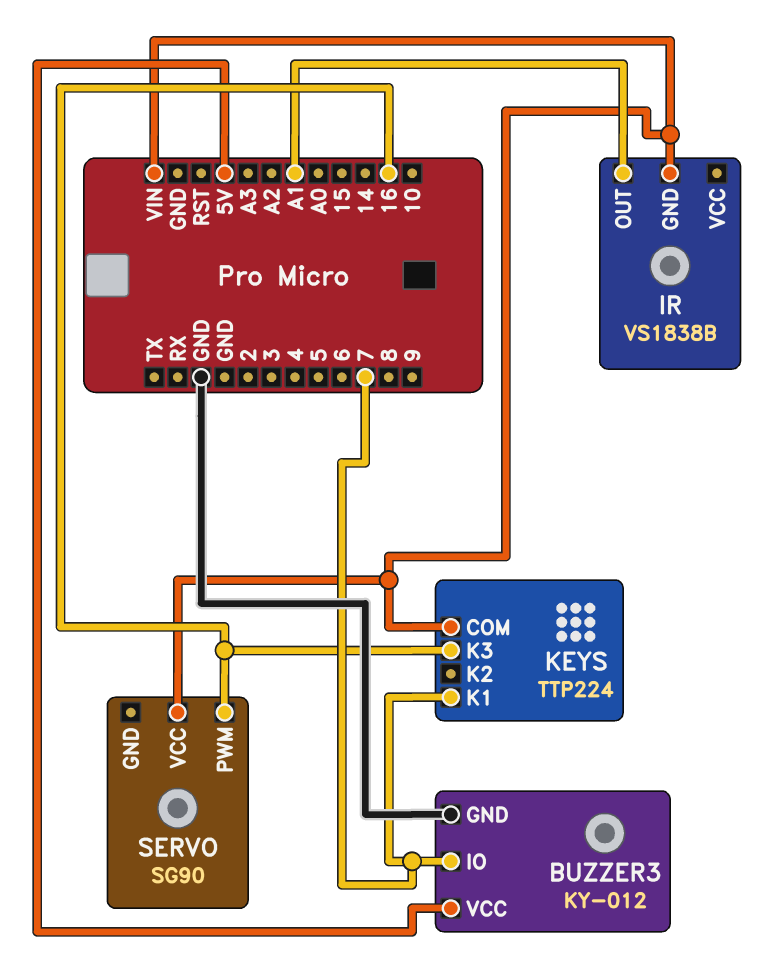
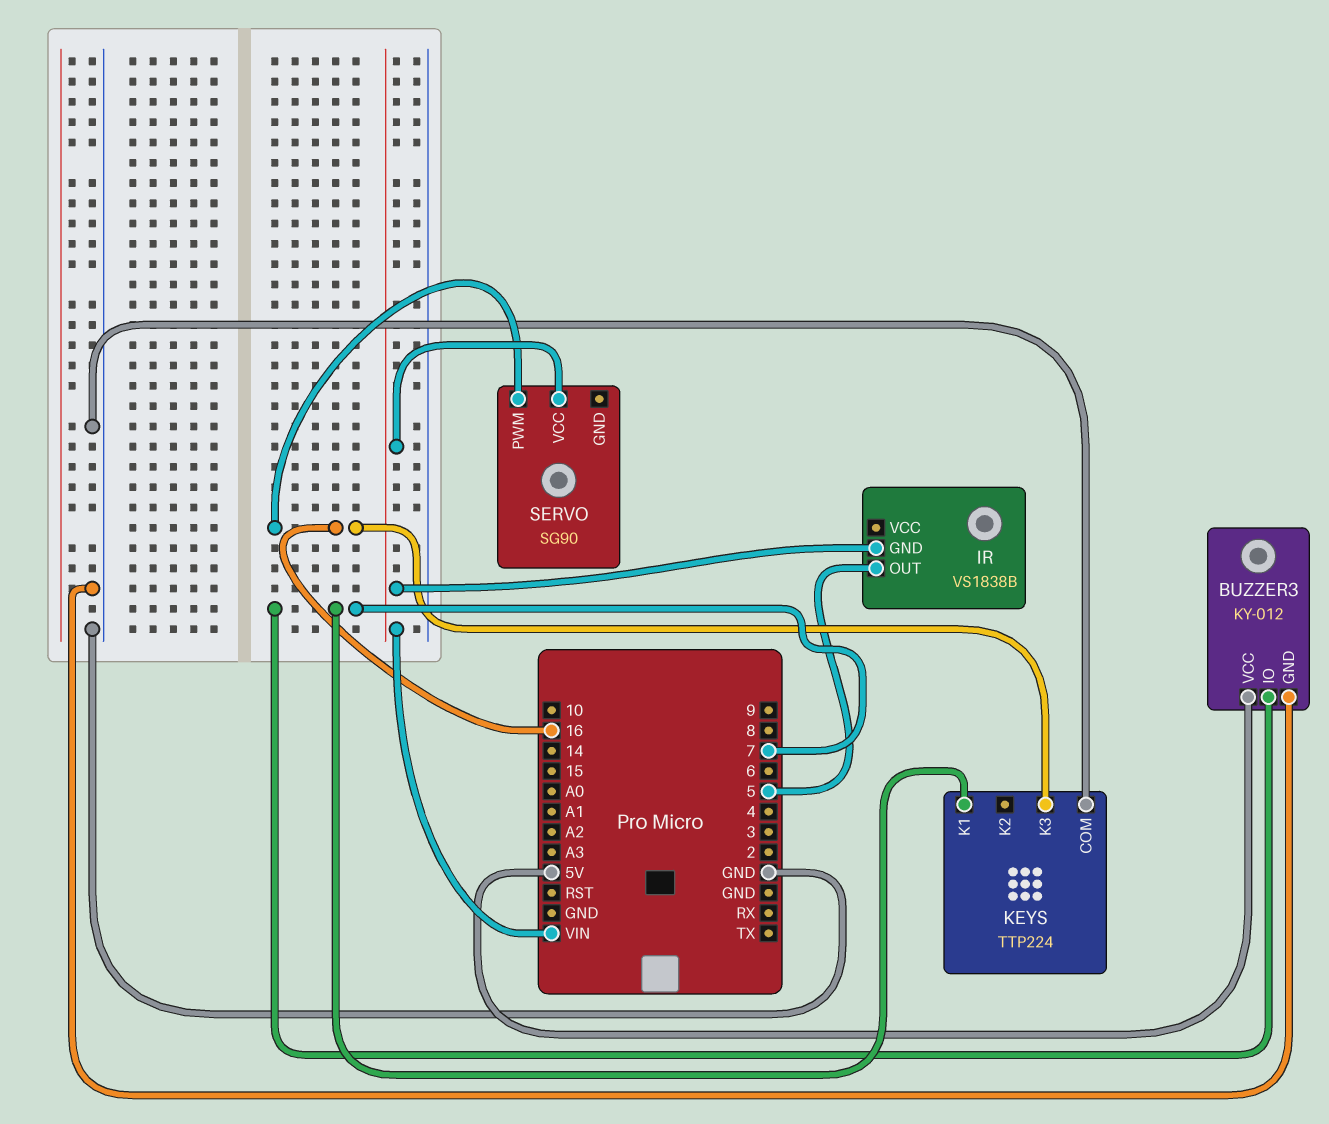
IR pin OUT: A1 -> 5
KEYS pin COM: VIN -> GND

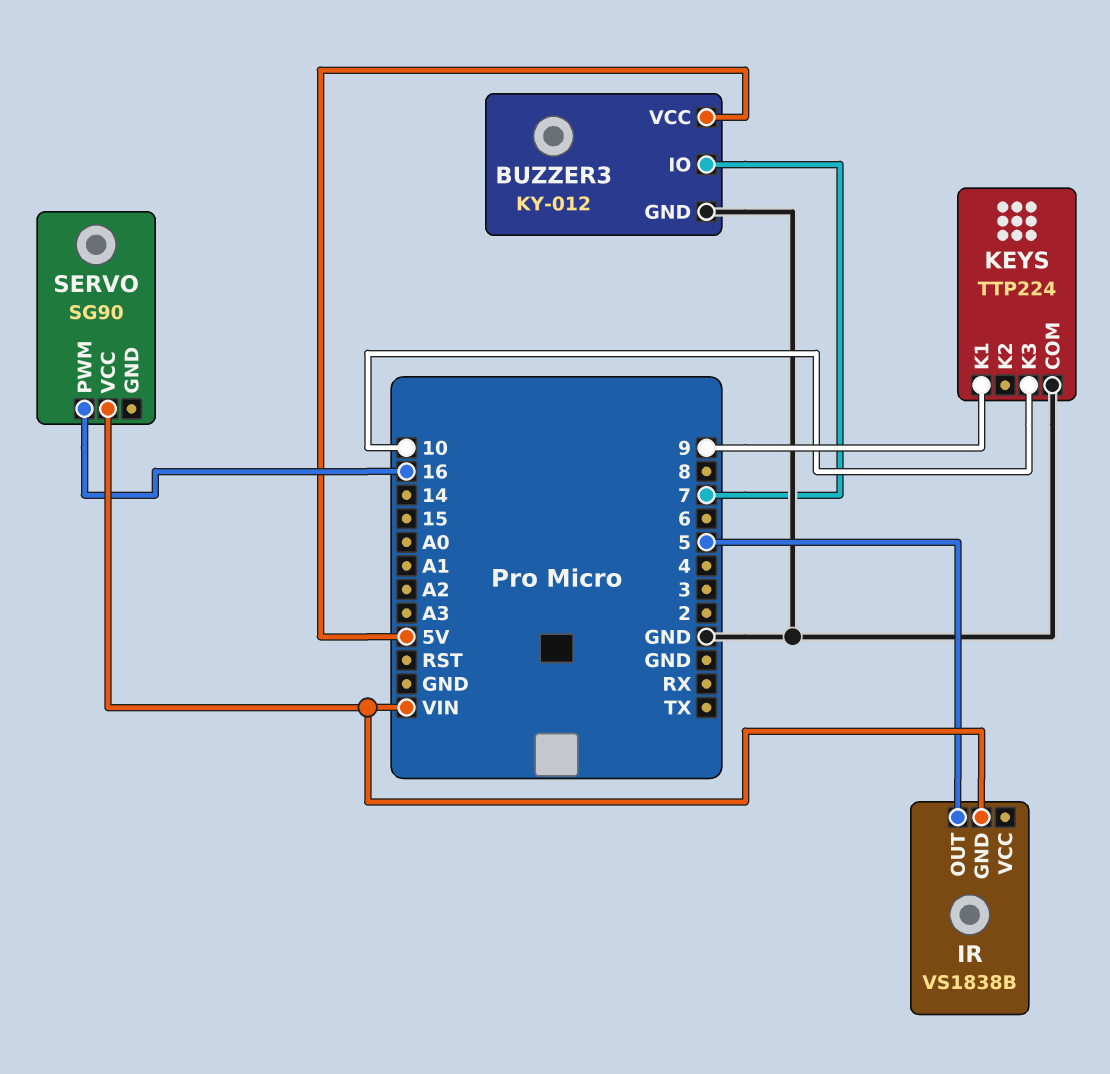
KEYS pin K1: 7 -> 9
KEYS pin K3: 16 -> 10

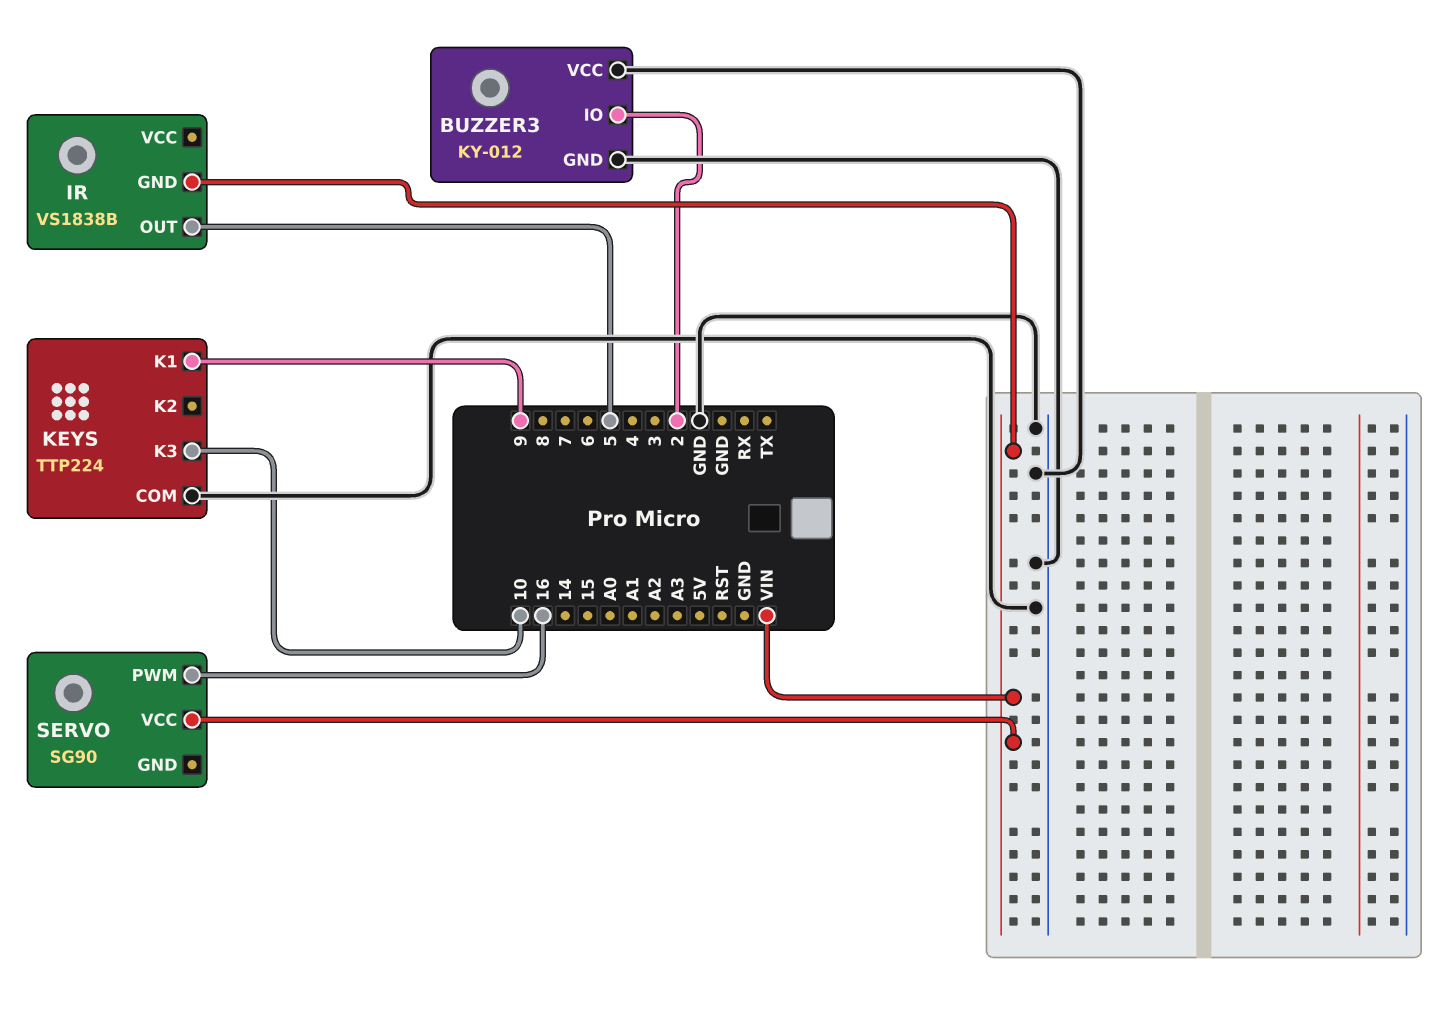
BUZZER3 pin IO: 7 -> 2
BUZZER3 pin VCC: 5V -> GND

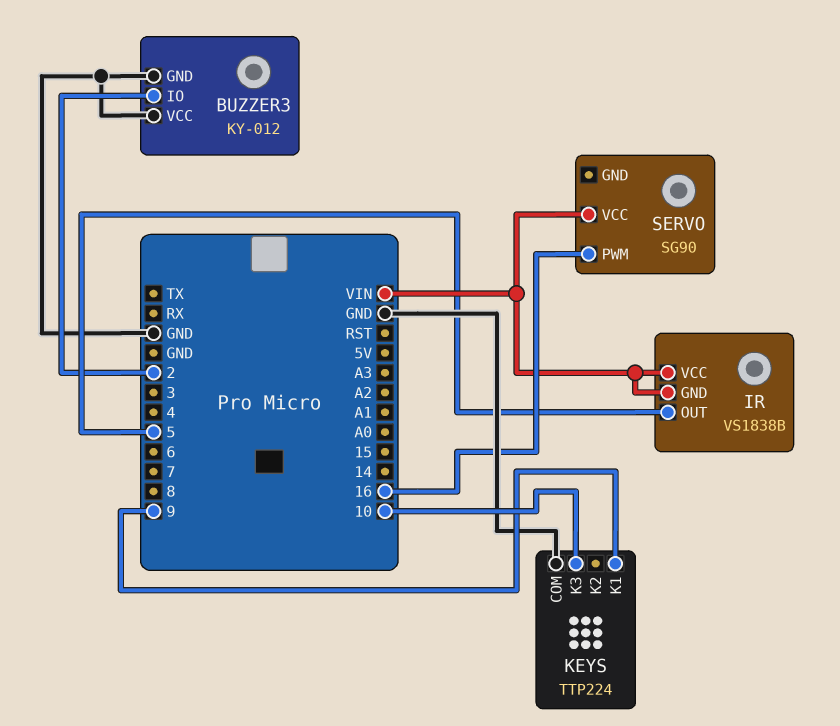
IR pin VCC: none -> VIN

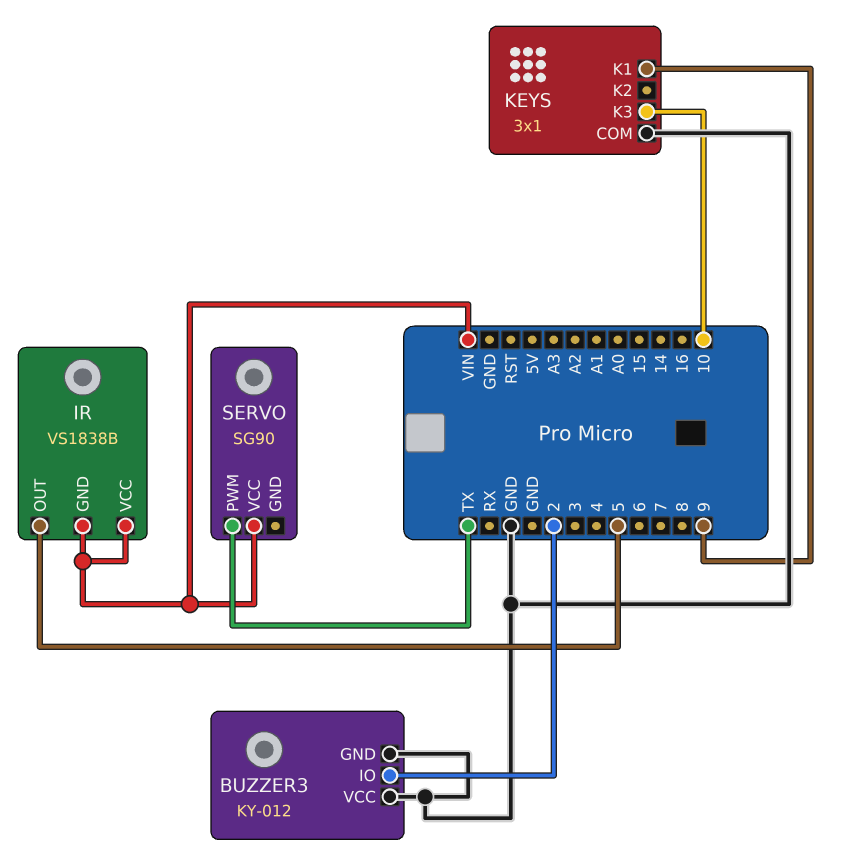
KEYS: TTP224 -> 3x1
SERVO pin PWM: 16 -> TX

